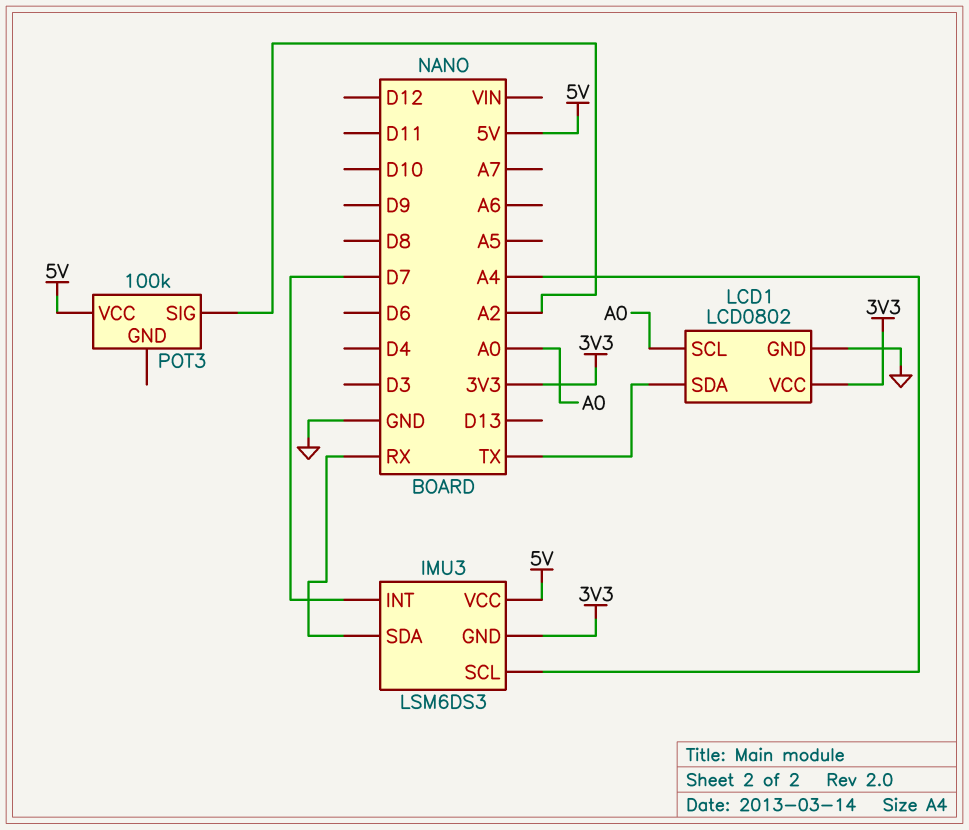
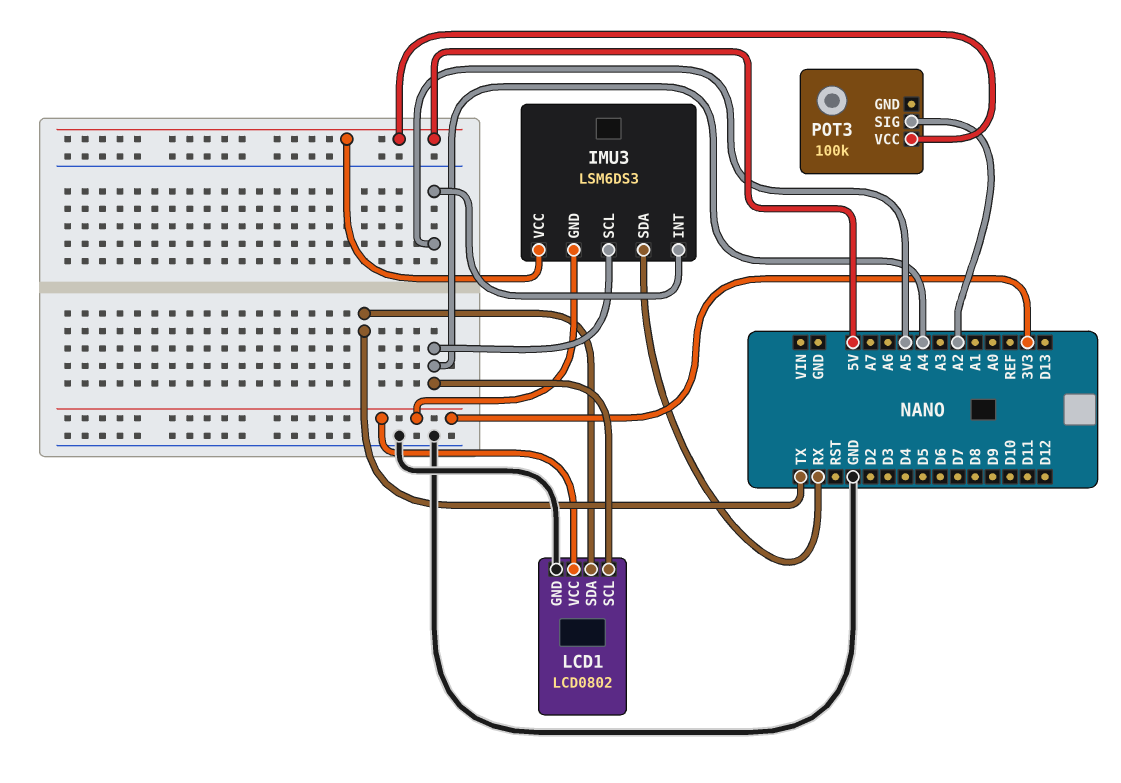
IMU3 pin INT: D7 -> A5
LCD1 pin SCL: A0 -> A4

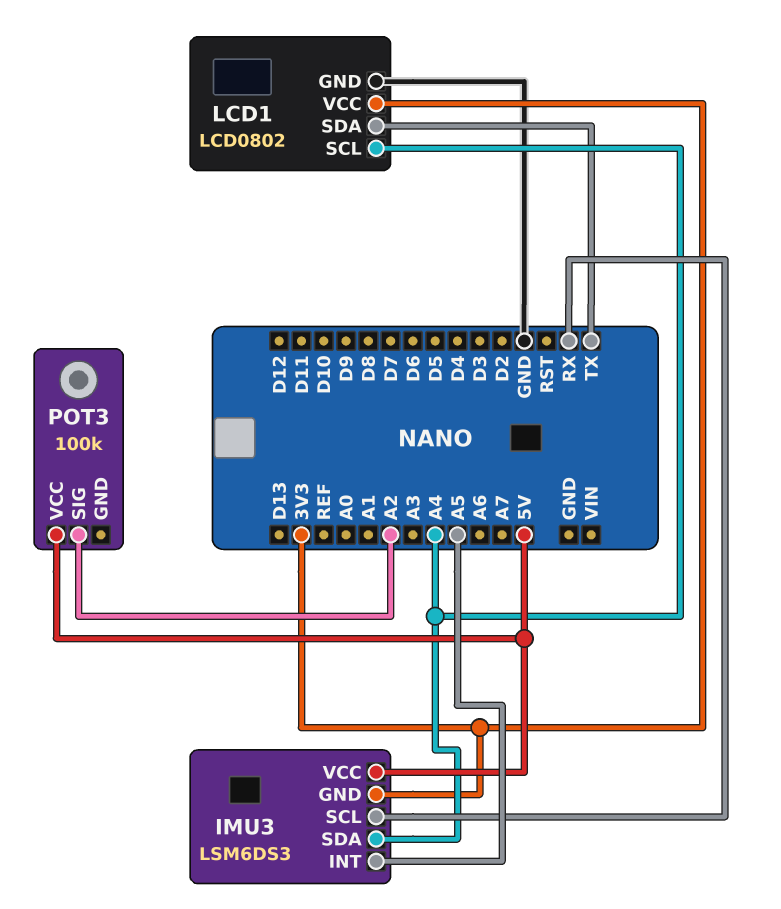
IMU3 pin SCL: A4 -> RX
IMU3 pin SDA: RX -> A4

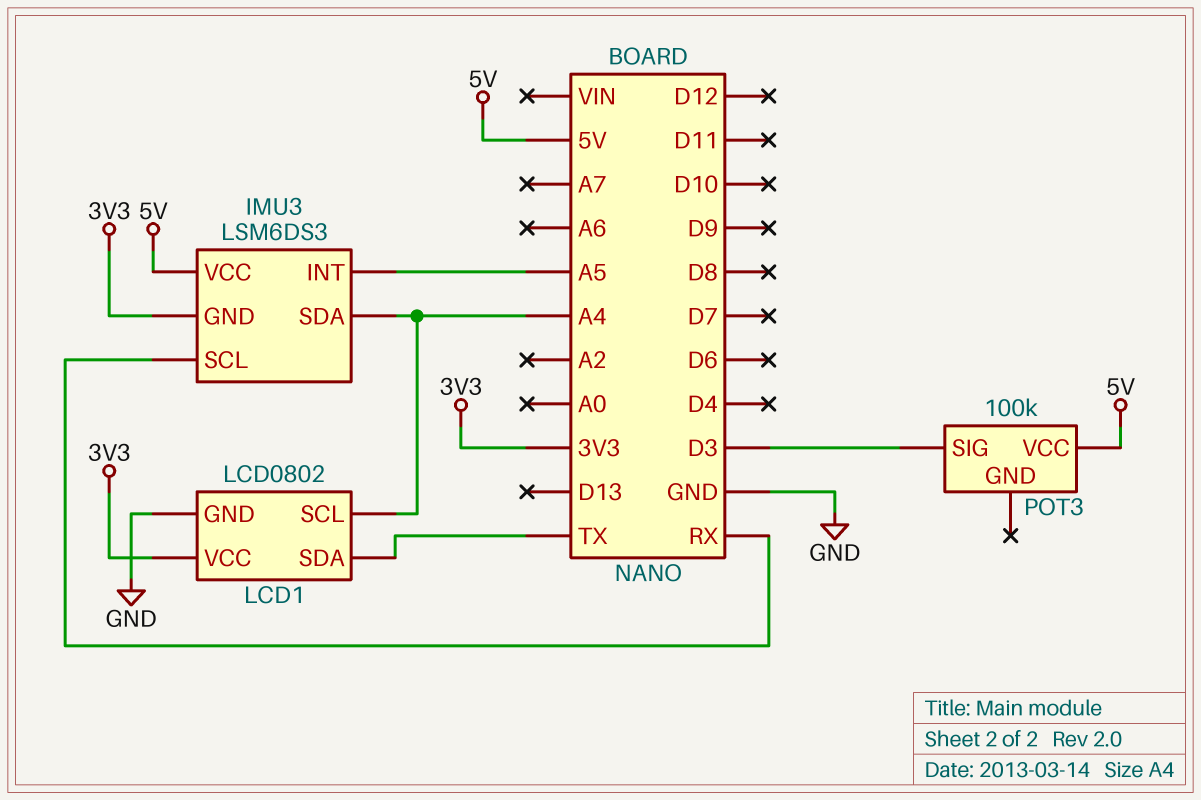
POT3 pin SIG: A2 -> D3

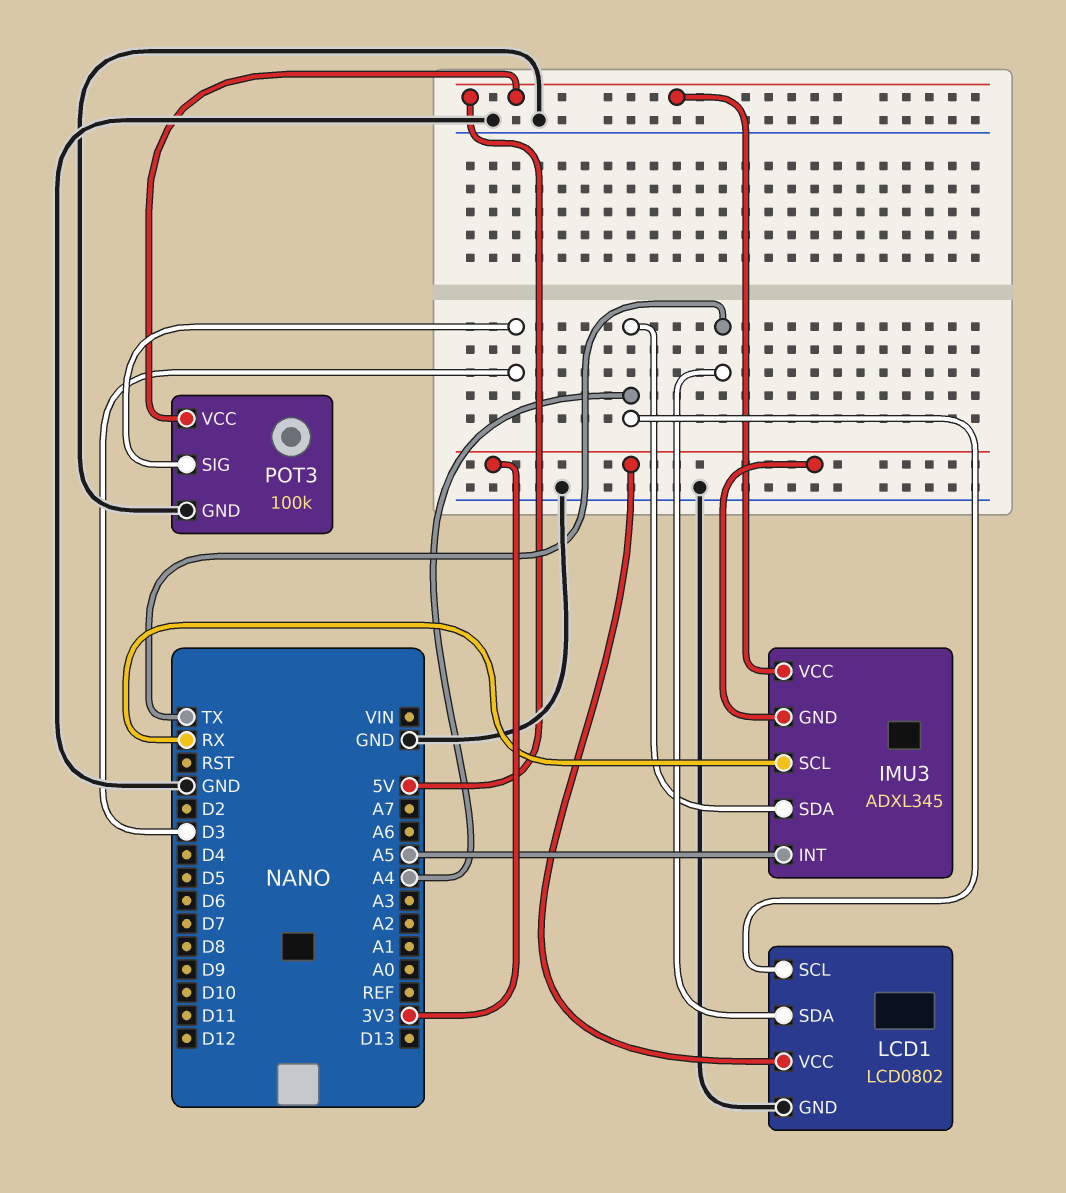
IMU3: LSM6DS3 -> ADXL345
POT3 pin GND: none -> GND

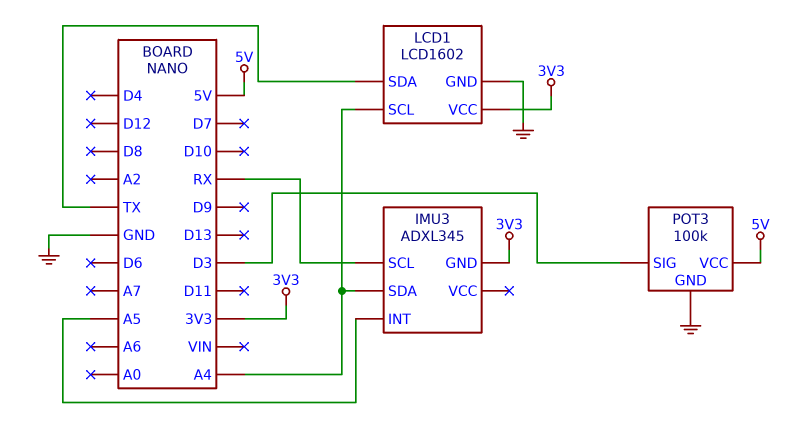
IMU3 pin VCC: 5V -> none
LCD1: LCD0802 -> LCD1602

